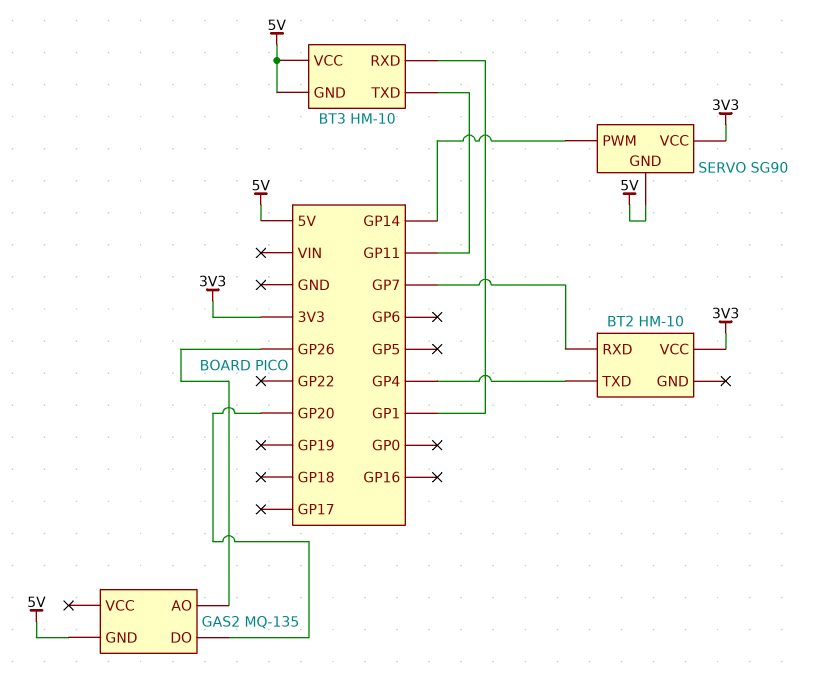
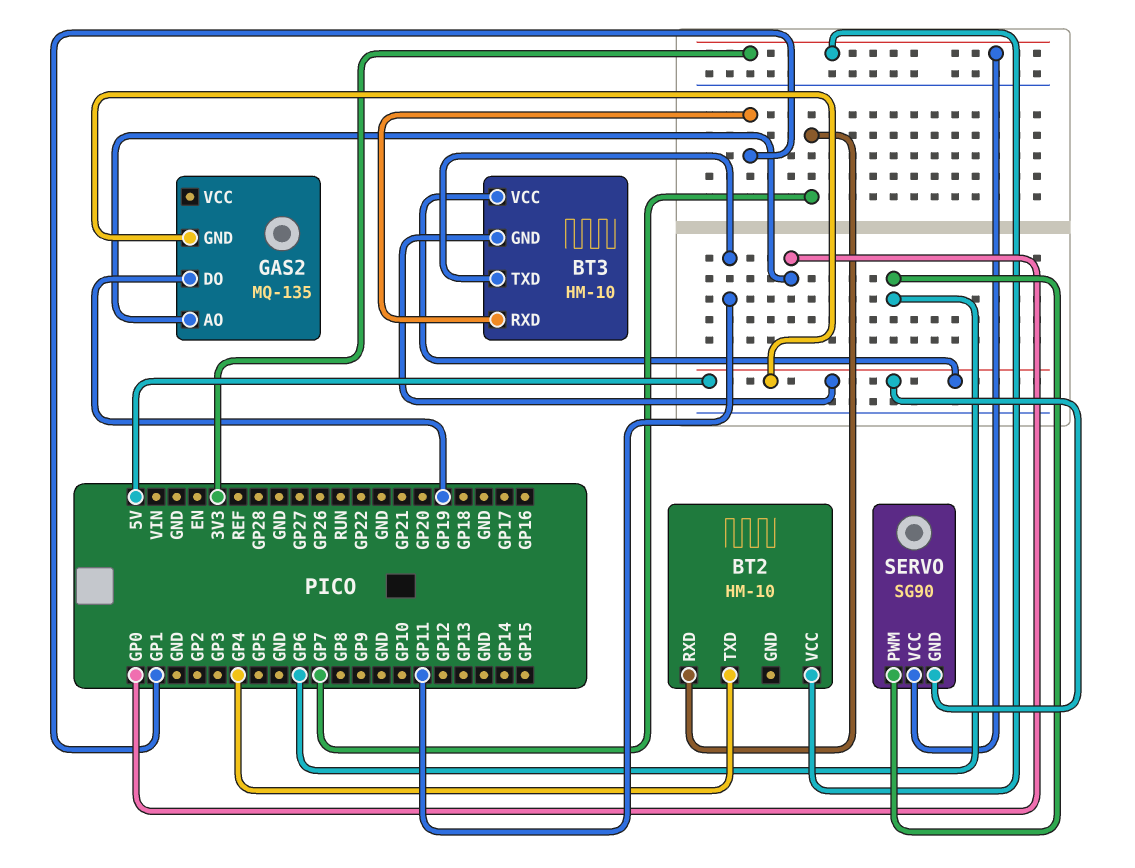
GAS2 pin AO: GP26 -> GP0
GAS2 pin DO: GP20 -> GP19
SERVO pin PWM: GP14 -> GP6

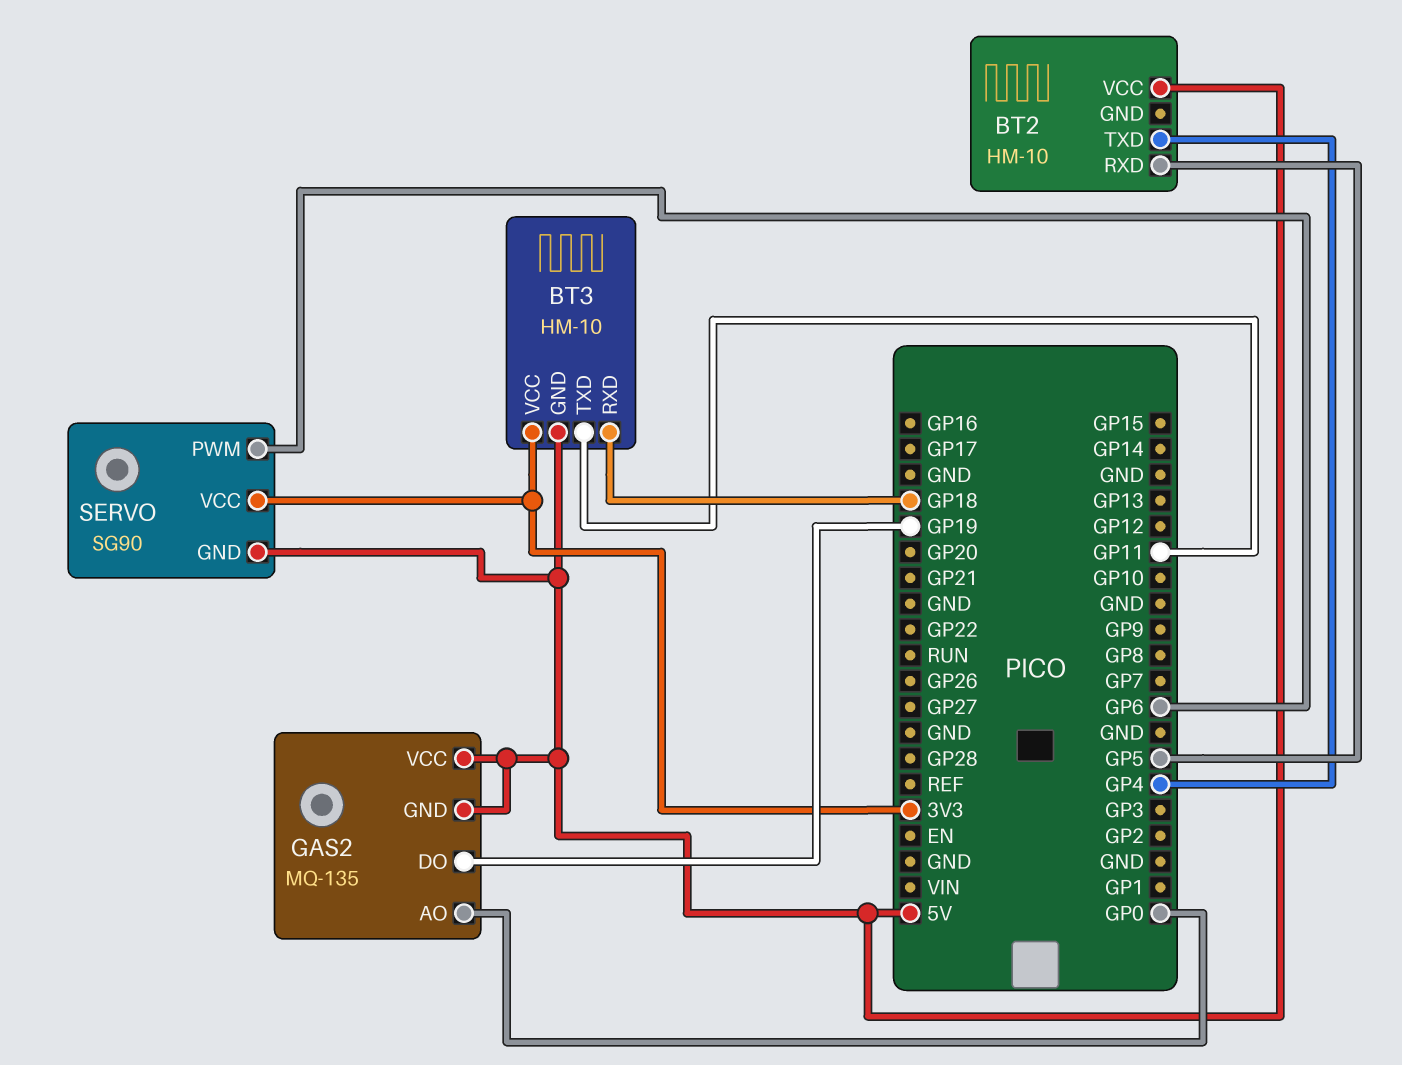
BT2 pin RXD: GP7 -> GP5
BT2 pin VCC: 3V3 -> 5V
BT3 pin RXD: GP1 -> GP18
BT3 pin VCC: 5V -> 3V3
GAS2 pin VCC: none -> 5V

